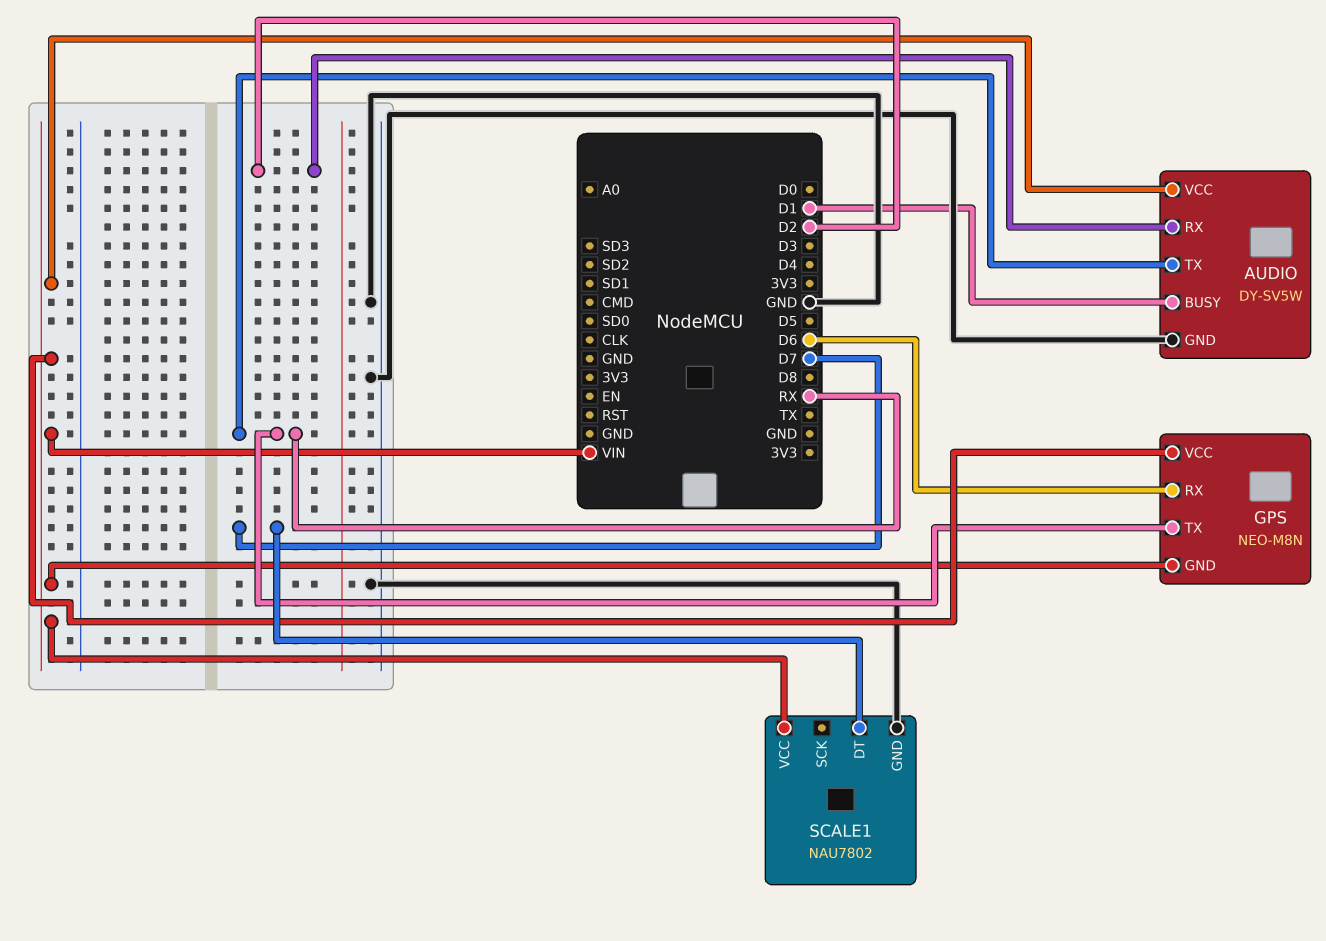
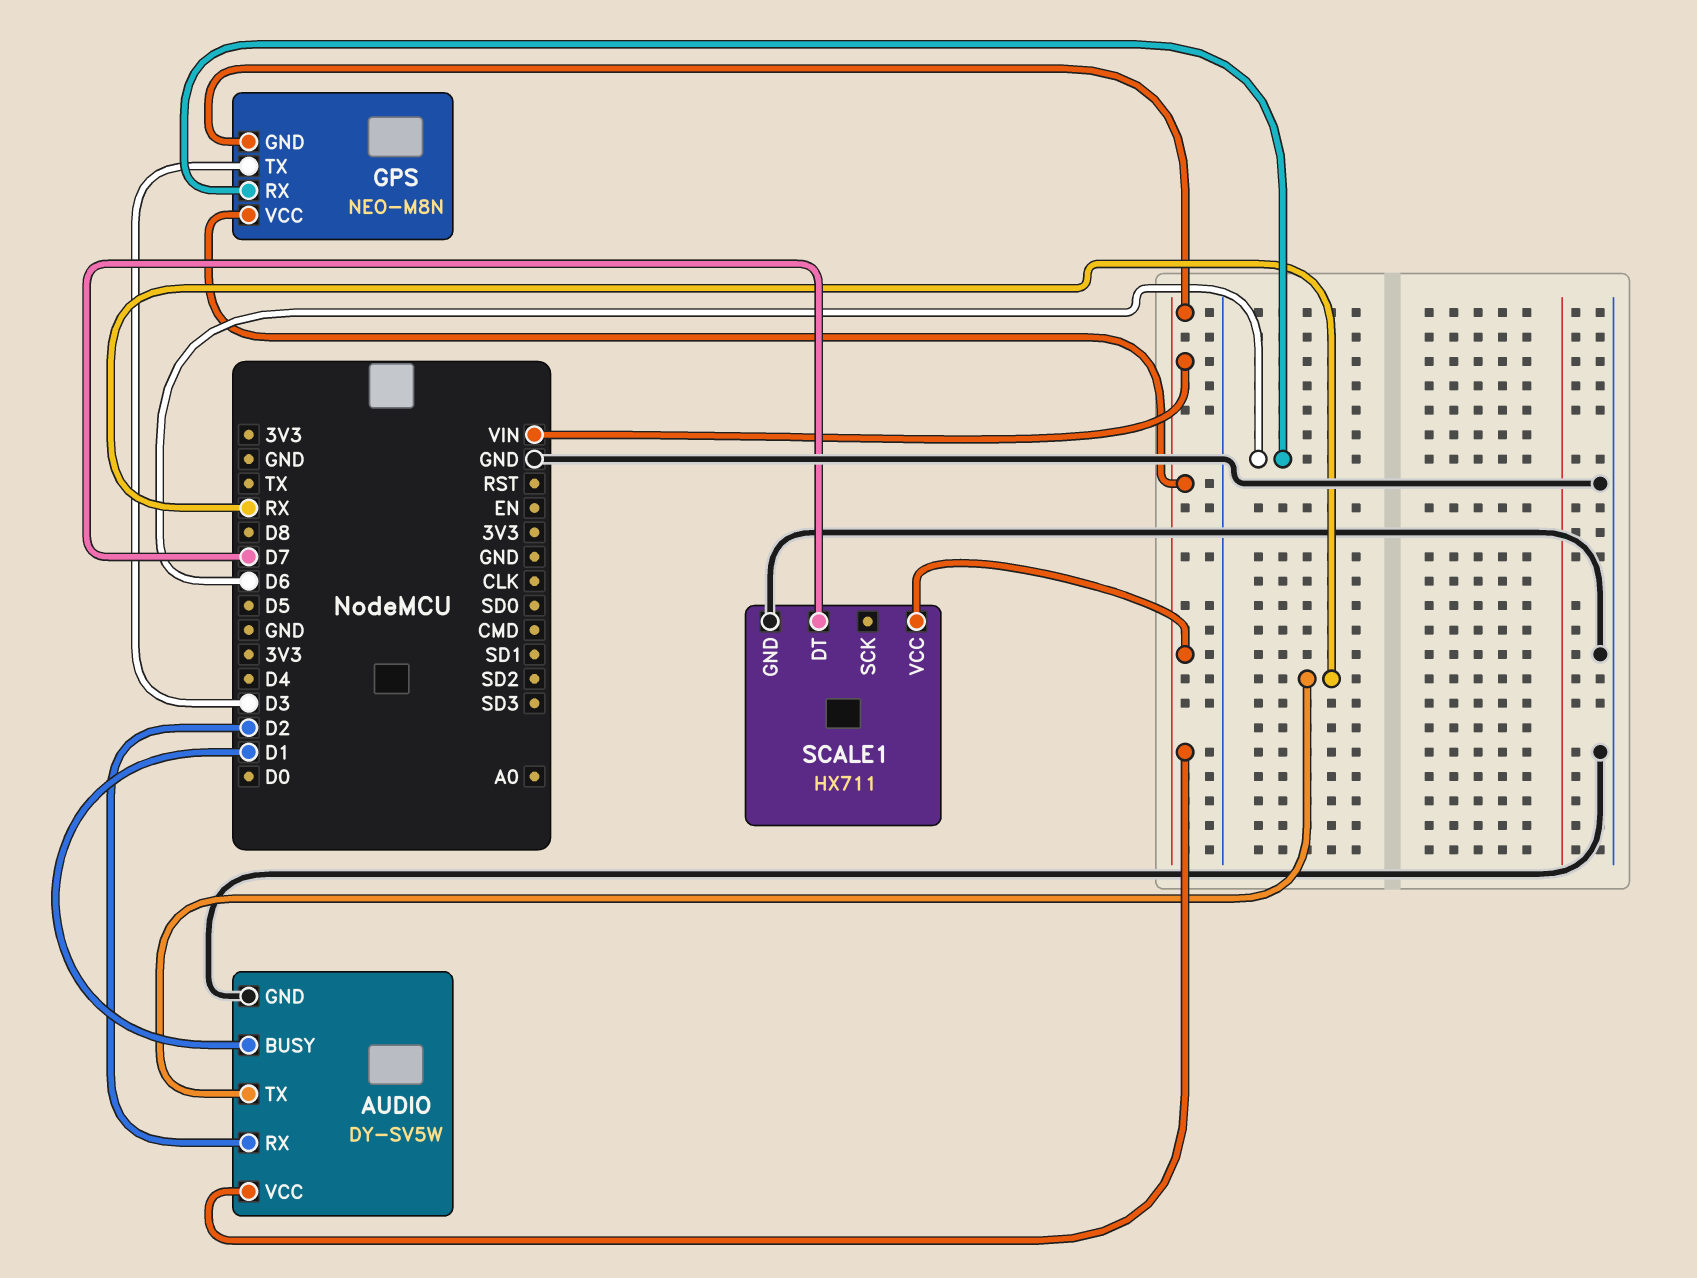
GPS pin TX: RX -> D3
SCALE1: NAU7802 -> HX711

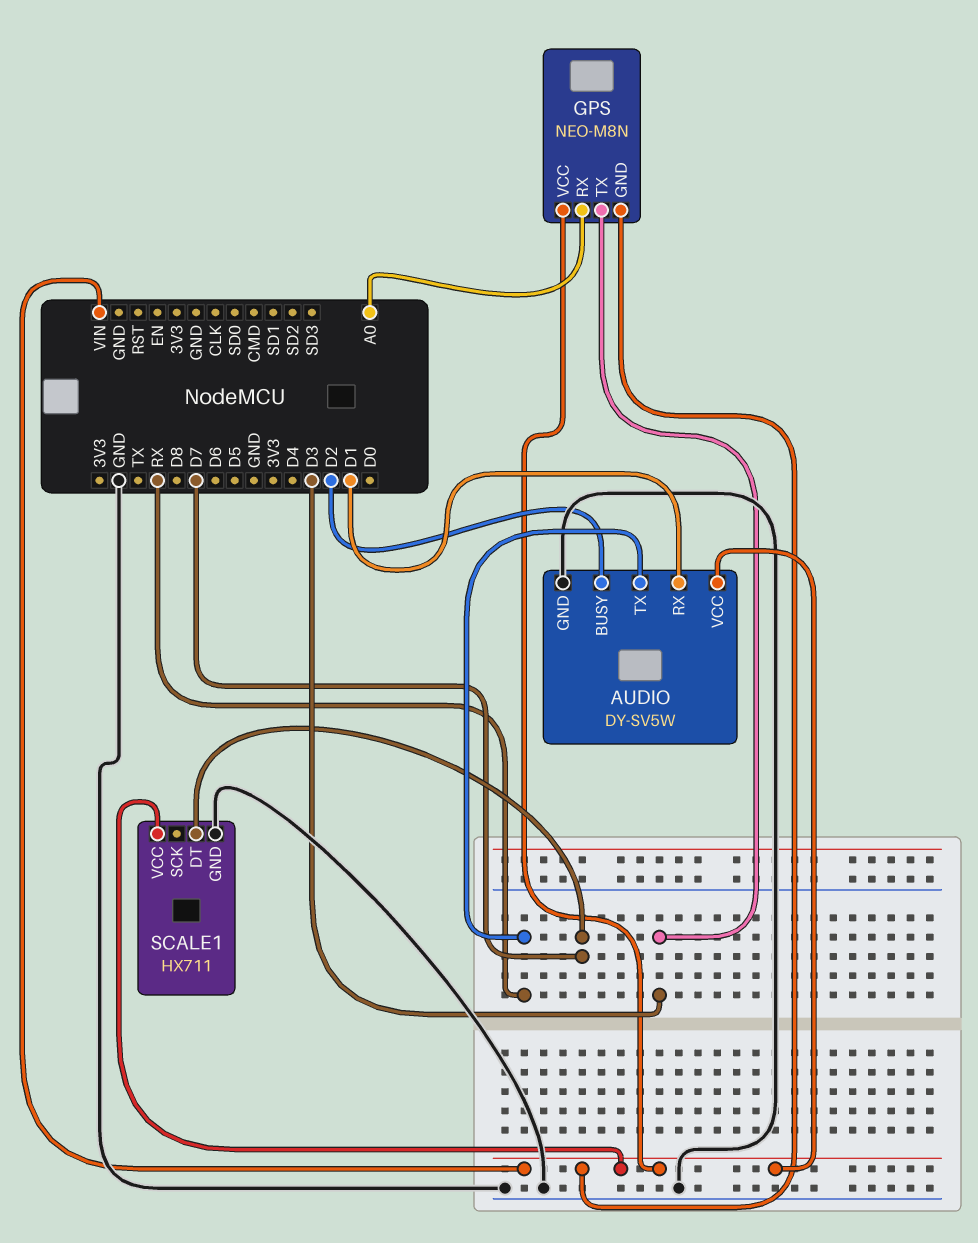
AUDIO pin BUSY: D1 -> D2
AUDIO pin RX: D2 -> D1
GPS pin RX: D6 -> A0

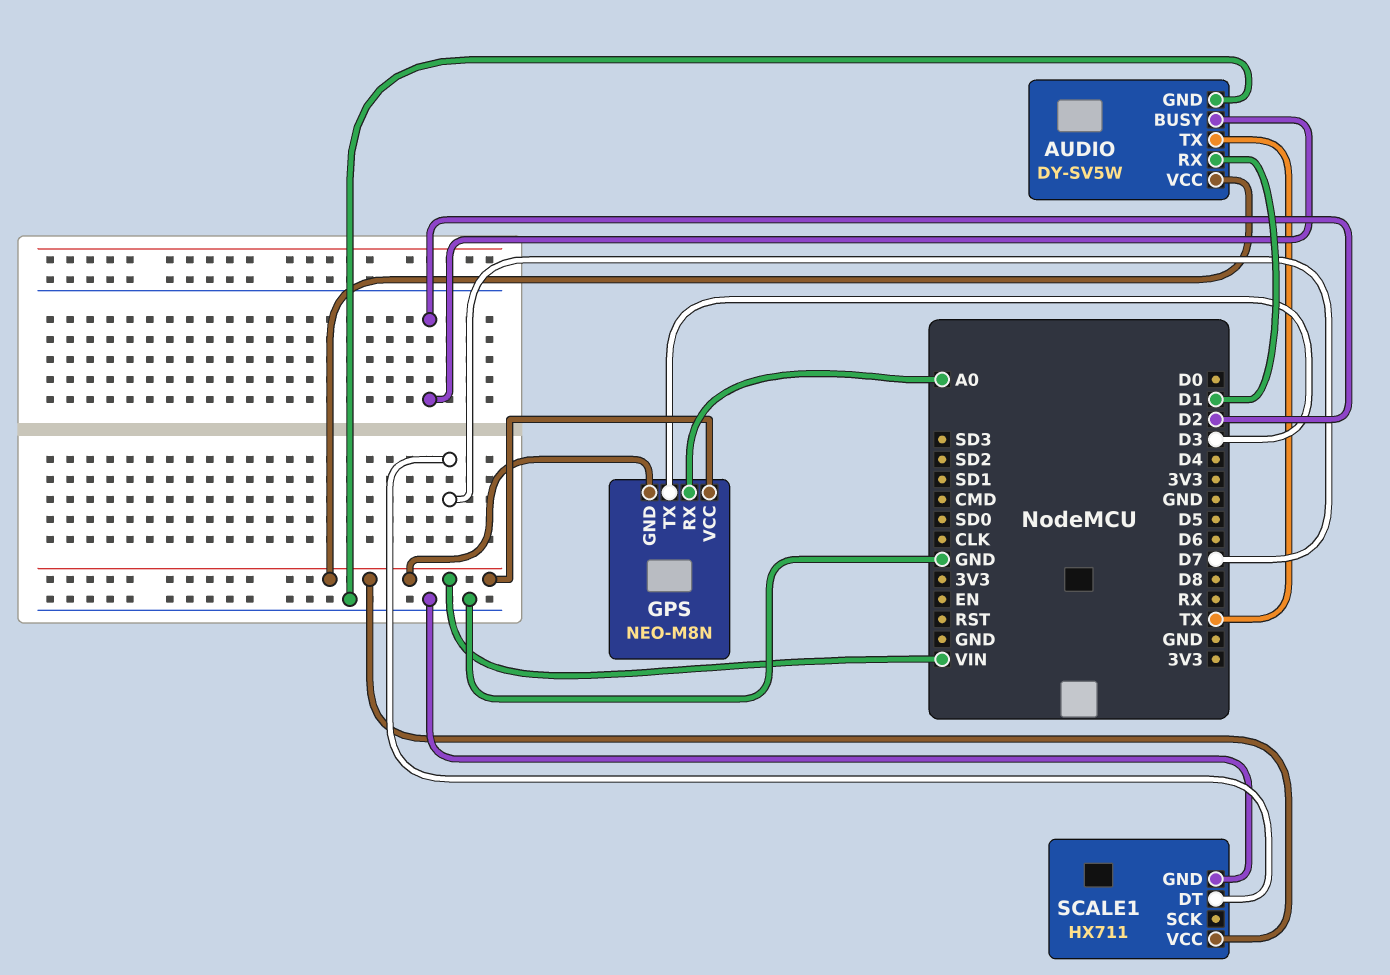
AUDIO pin TX: RX -> TX

